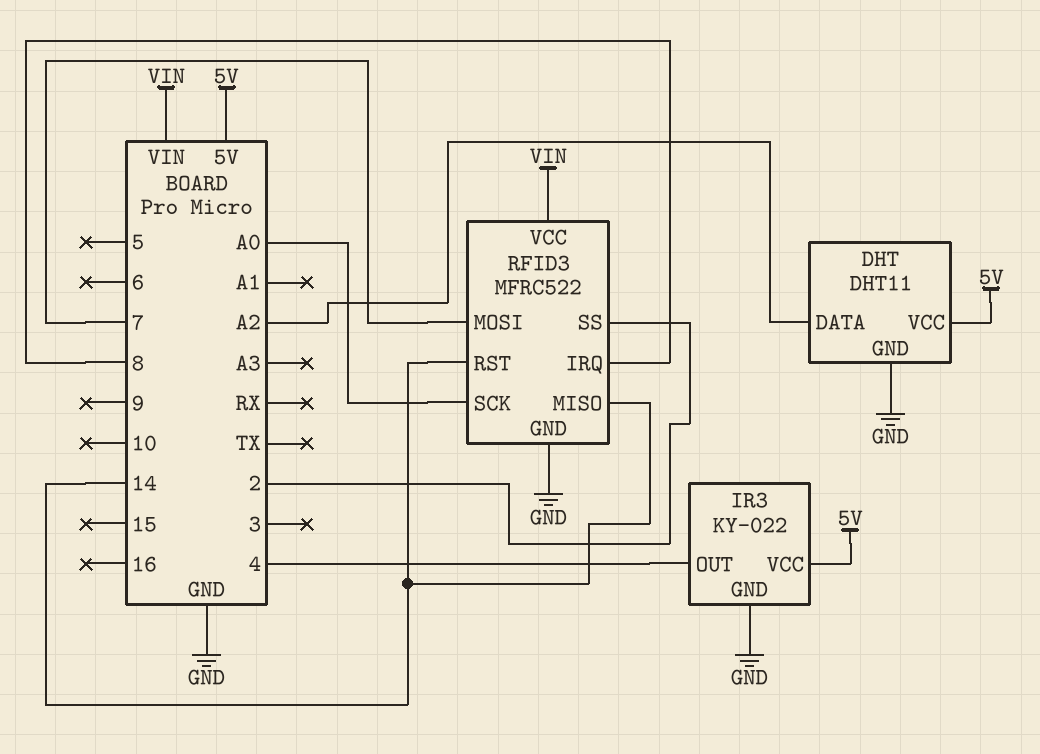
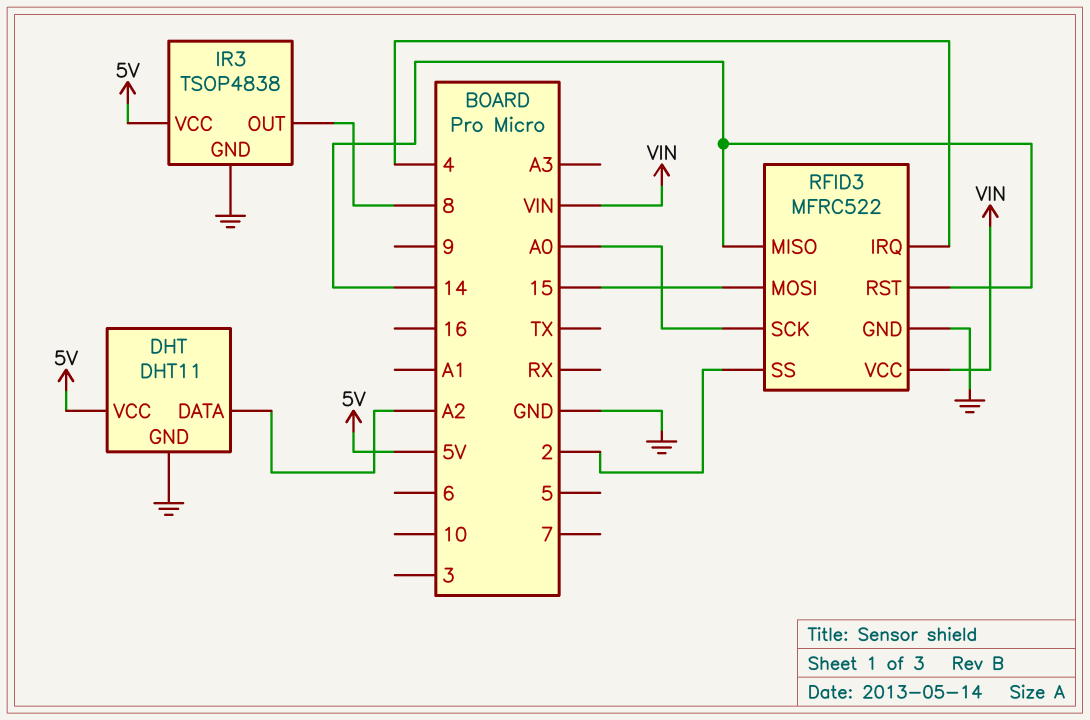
IR3: KY-022 -> TSOP4838
IR3 pin OUT: 4 -> 8
RFID3 pin IRQ: 8 -> 4
RFID3 pin MOSI: 7 -> 15

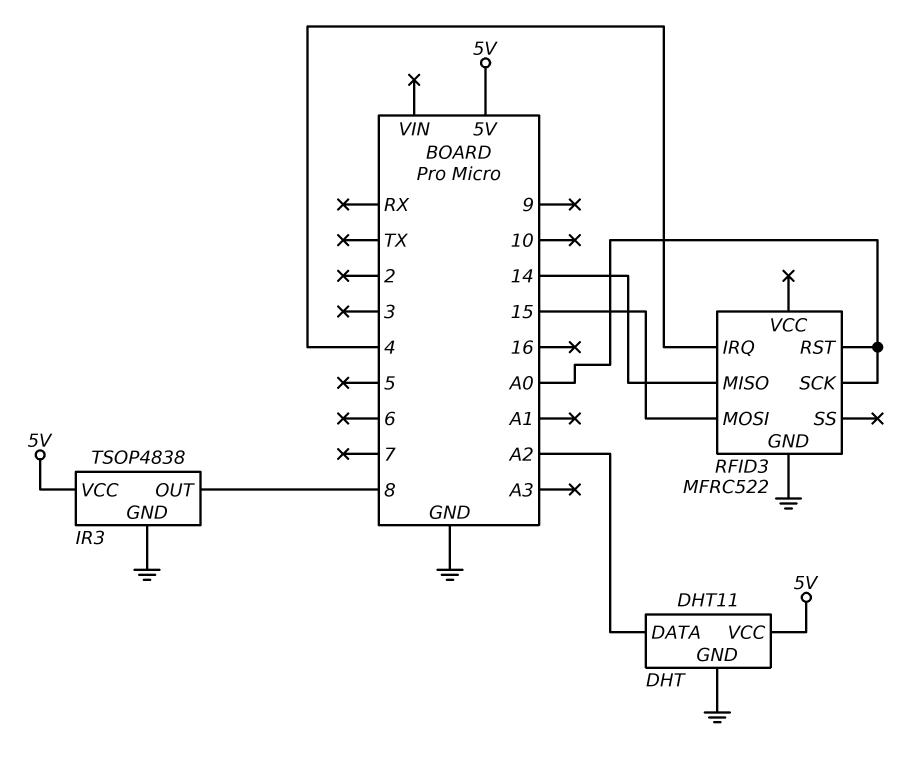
RFID3 pin RST: 14 -> A0
RFID3 pin SS: 2 -> none
RFID3 pin VCC: VIN -> none

